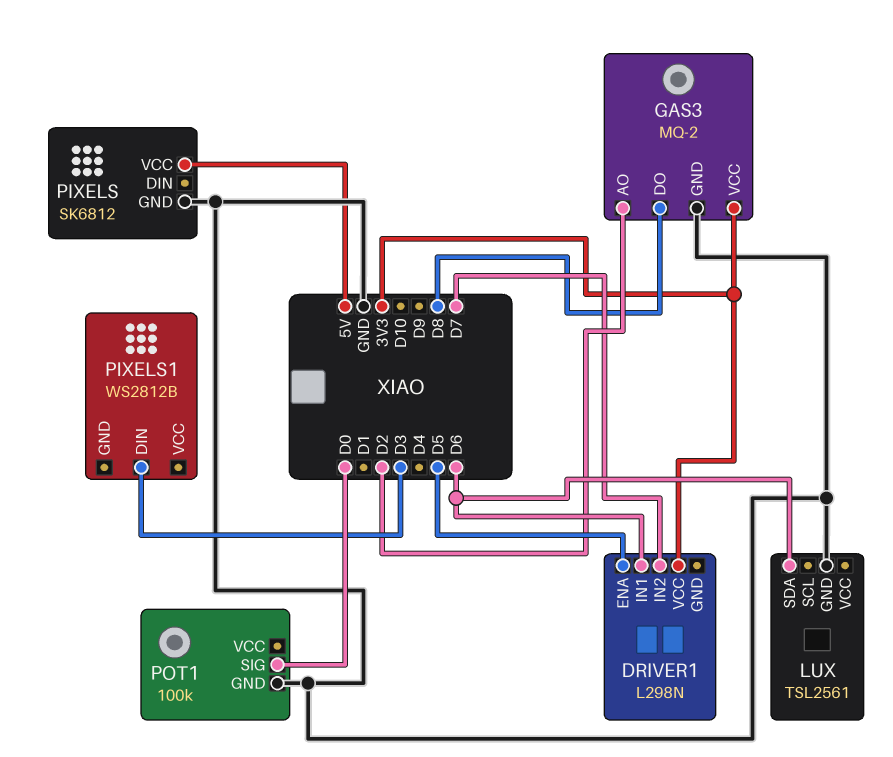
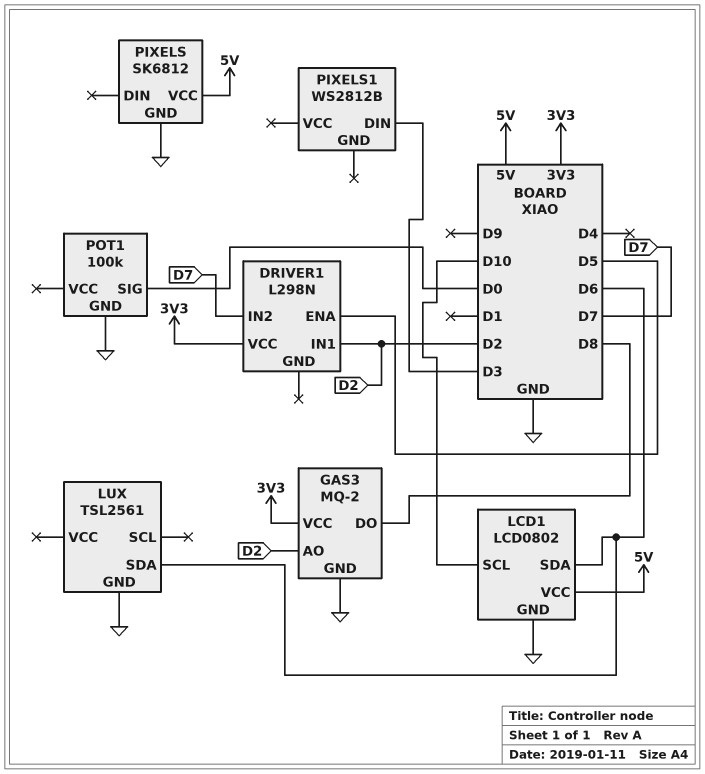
DRIVER1 pin IN1: D6 -> D2
LCD1: none -> LCD0802
LCD1 pin GND: none -> GND
LCD1 pin SCL: none -> D10
LCD1 pin SDA: none -> D6
LCD1 pin VCC: none -> 5V

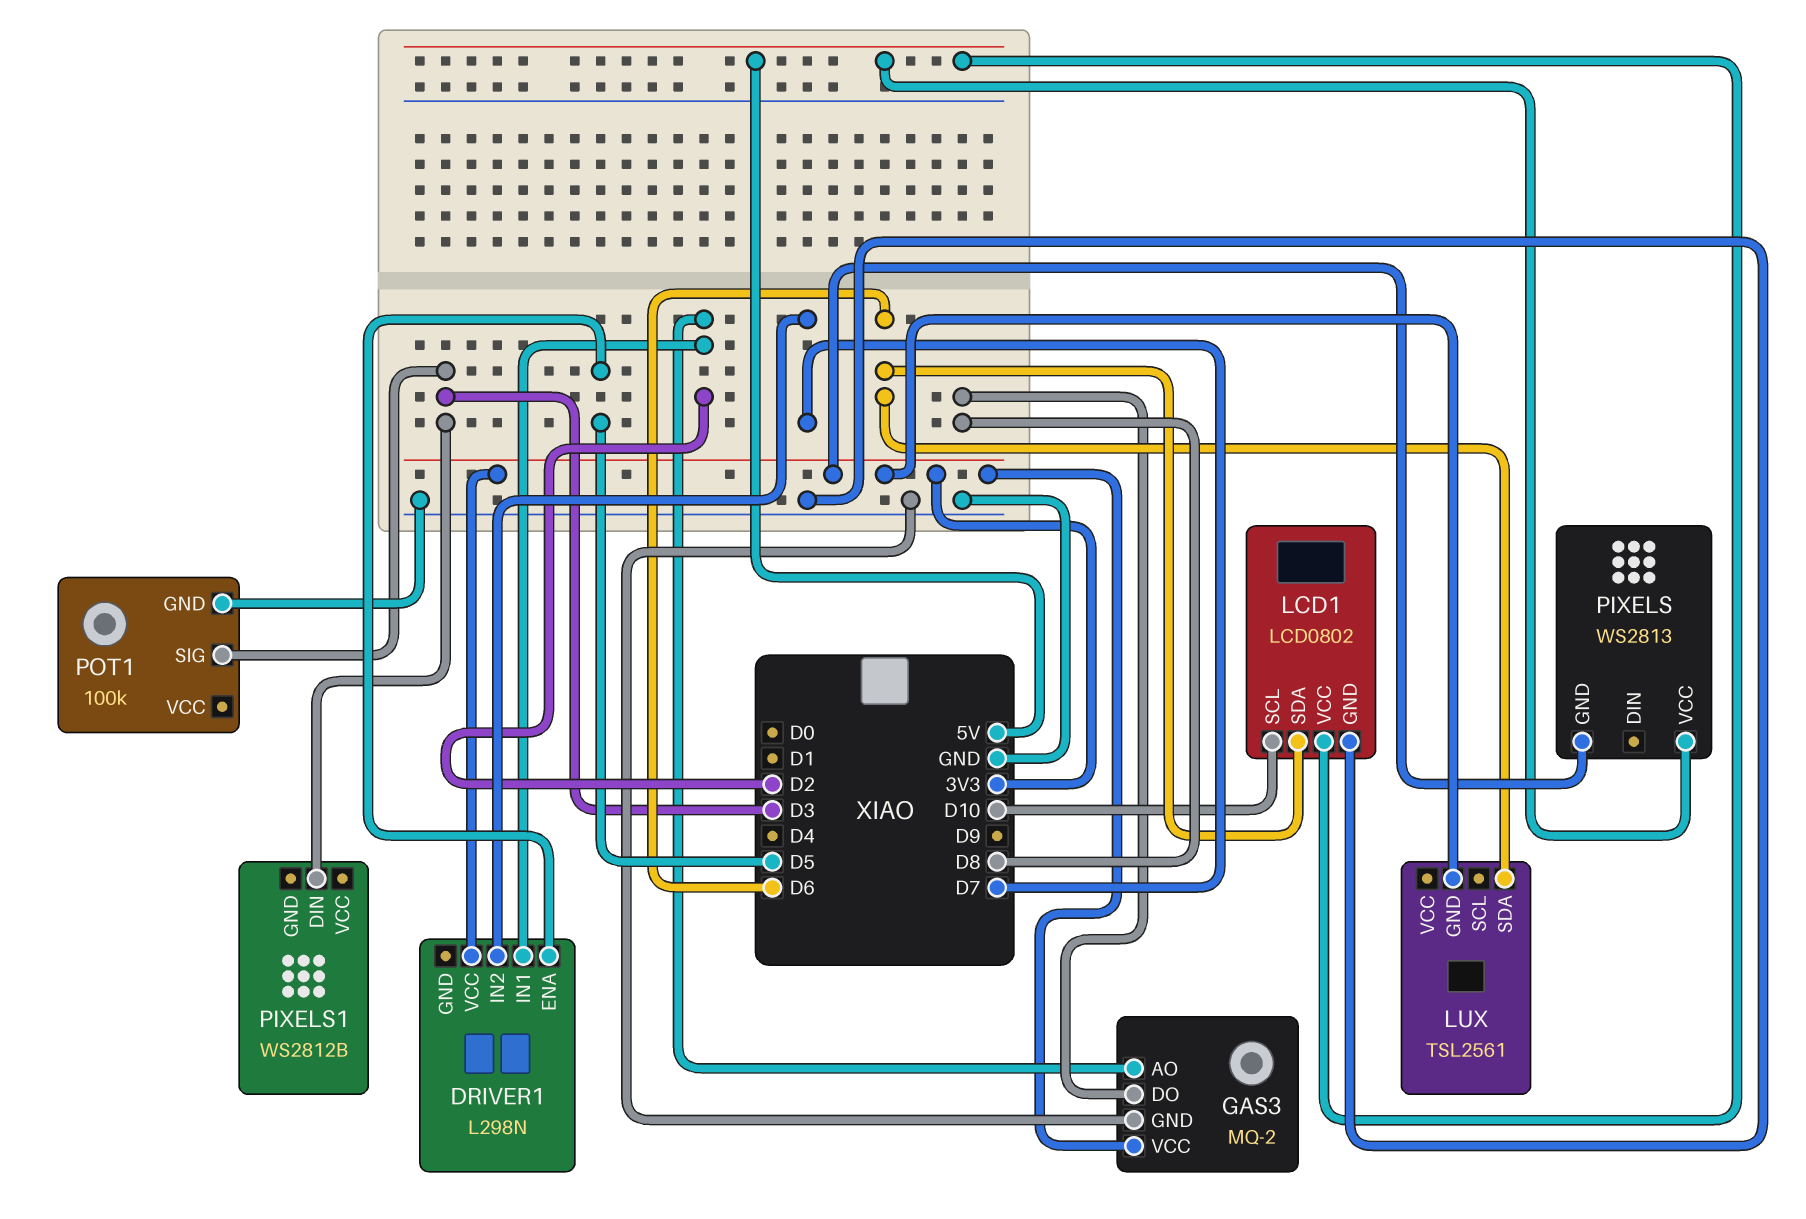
LUX pin GND: GND -> 3V3
PIXELS: SK6812 -> WS2813
PIXELS pin GND: GND -> 3V3
POT1 pin SIG: D0 -> D3

